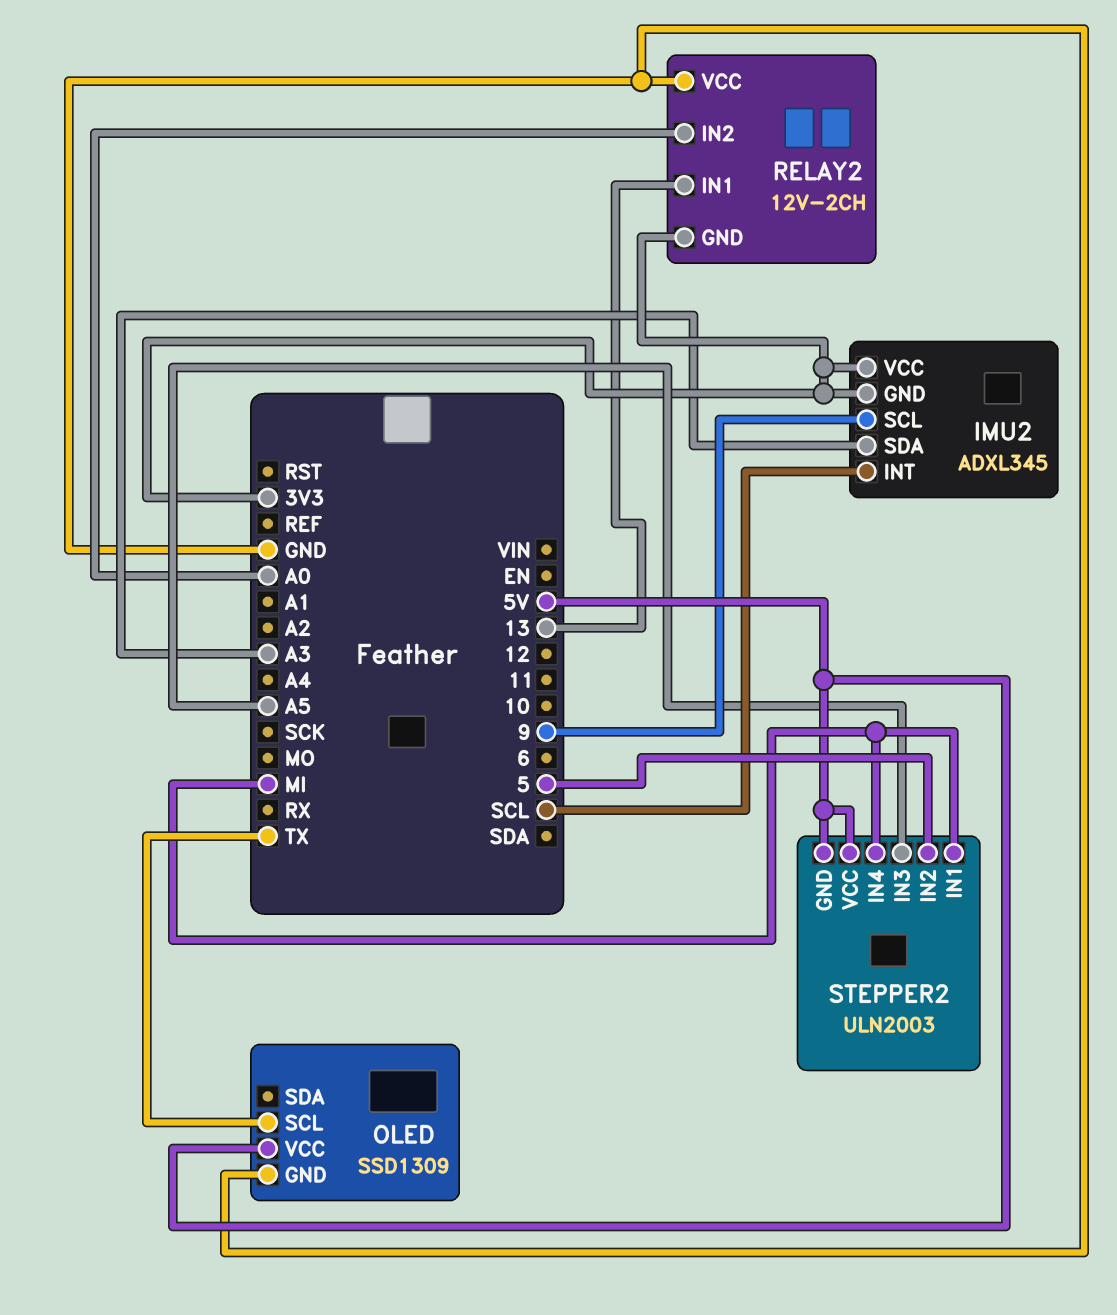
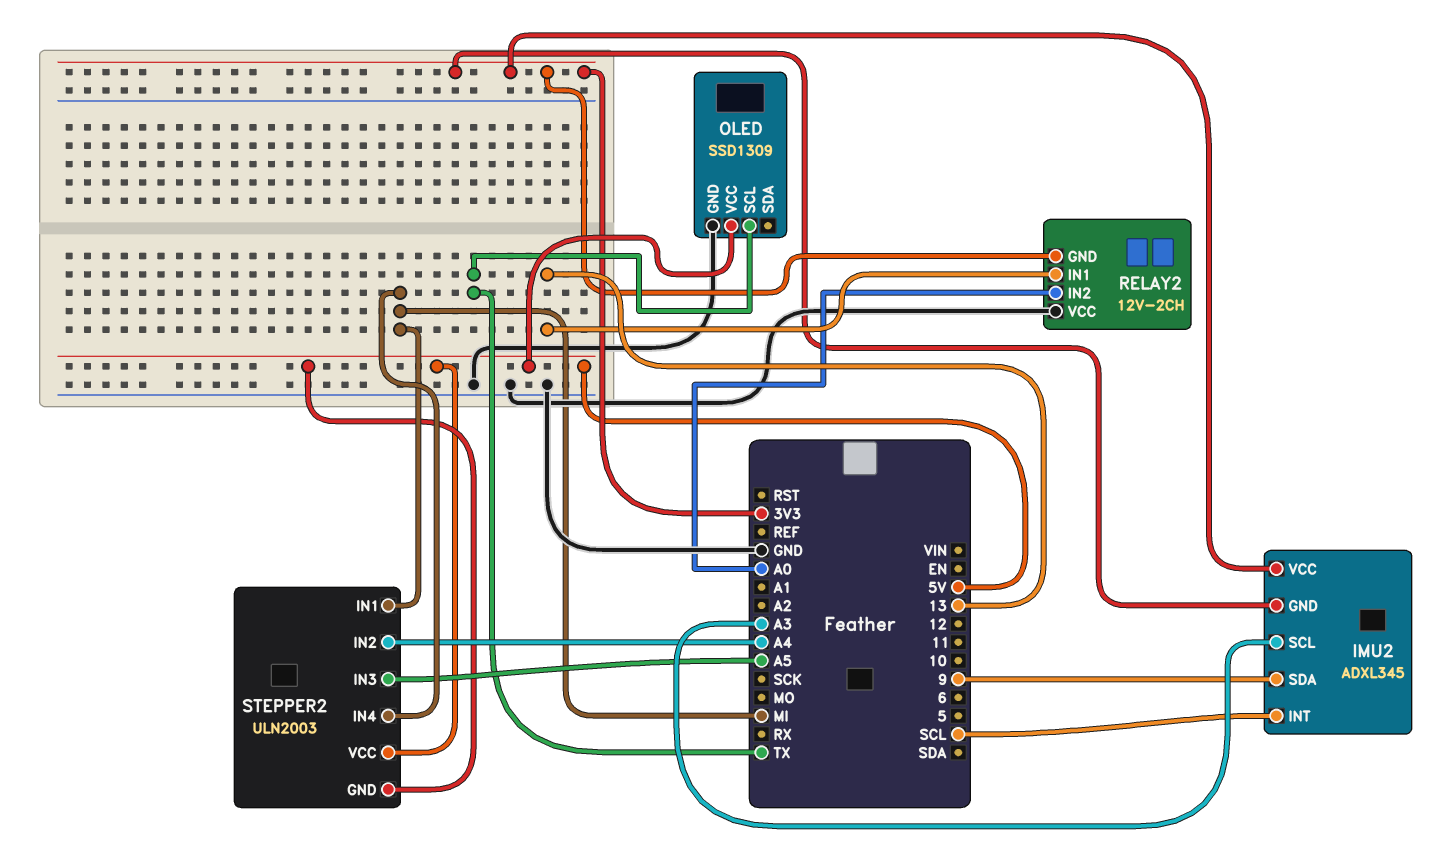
IMU2 pin SCL: 9 -> A3
IMU2 pin SDA: A3 -> 9
STEPPER2 pin IN2: 5 -> A4

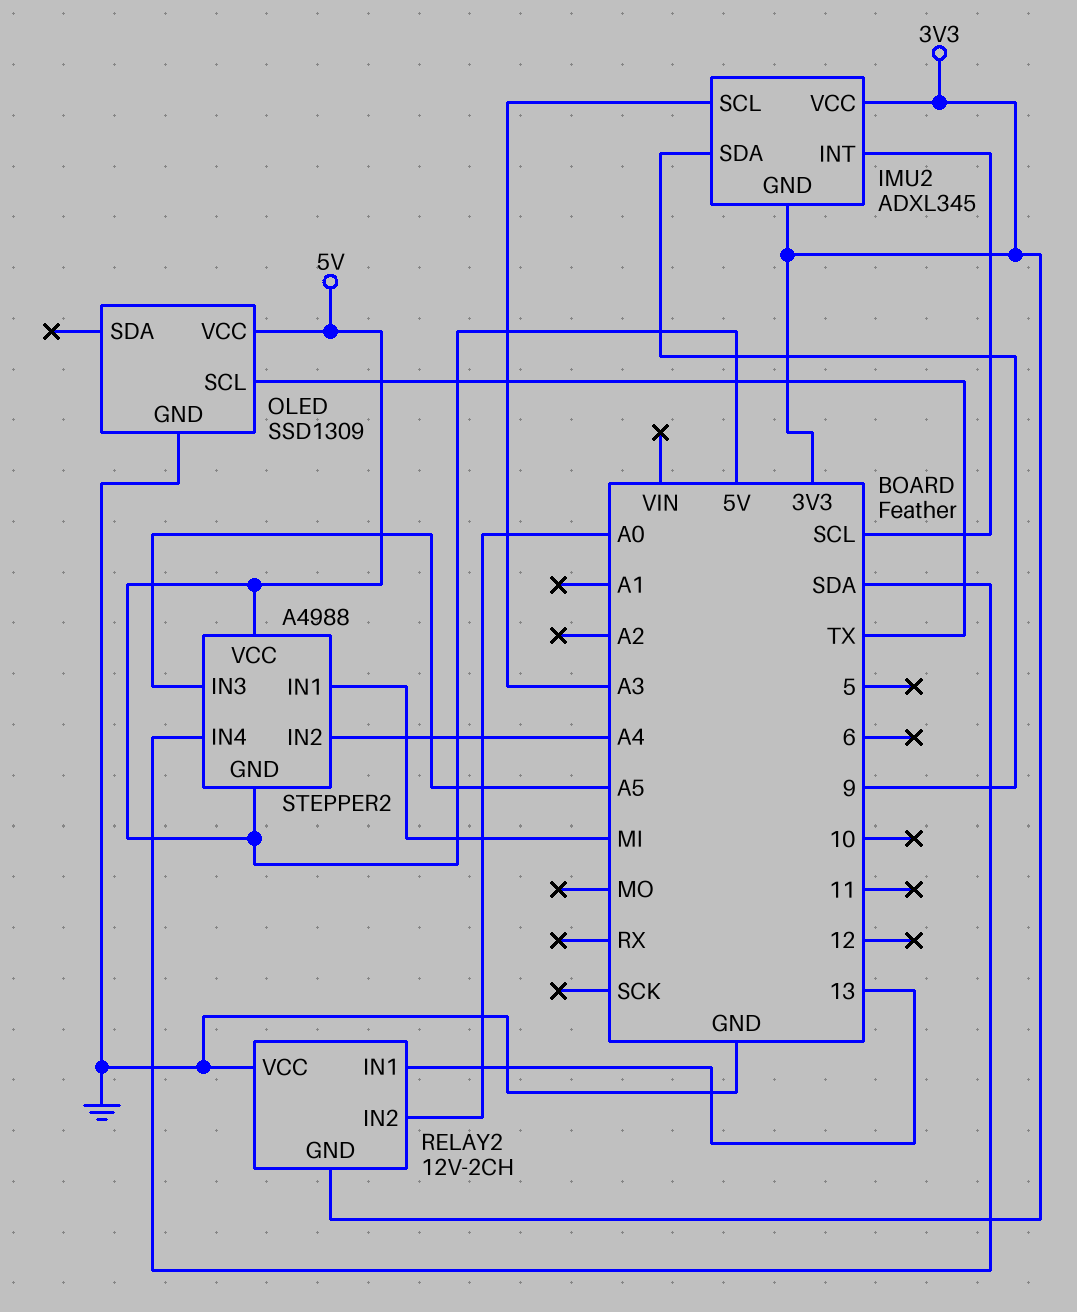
STEPPER2: ULN2003 -> A4988
STEPPER2 pin IN4: MI -> SDA

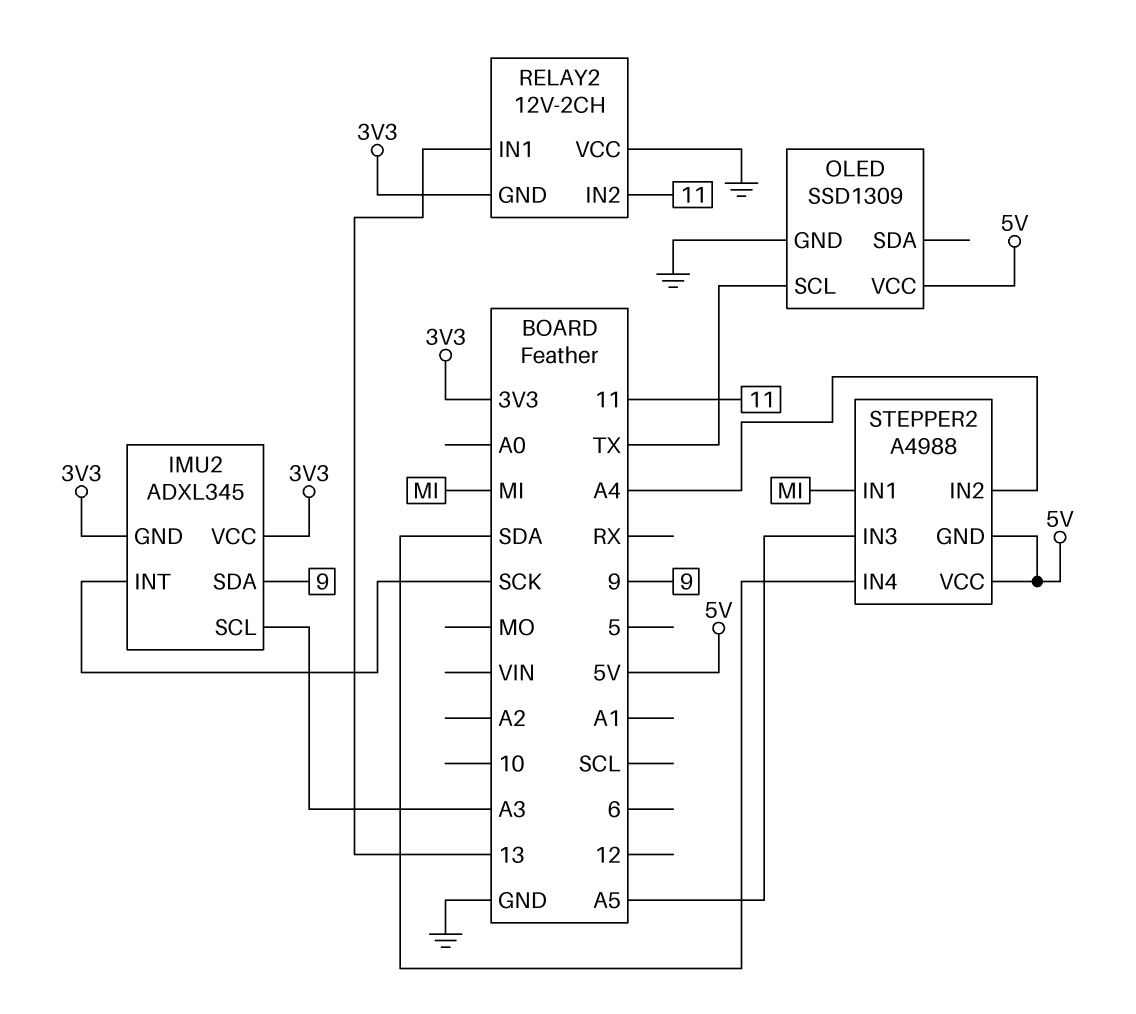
IMU2 pin INT: SCL -> SCK
RELAY2 pin IN2: A0 -> 11

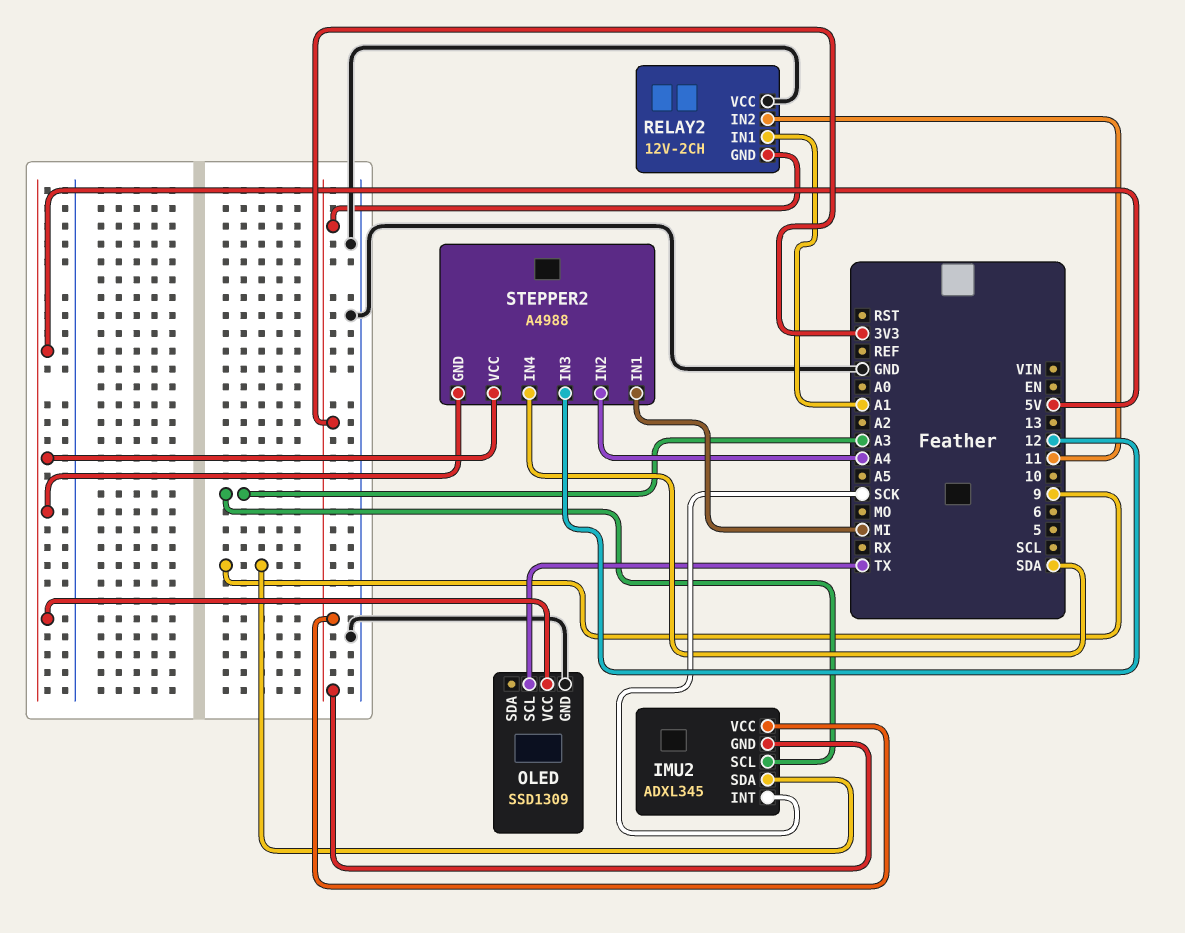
RELAY2 pin IN1: 13 -> A1
STEPPER2 pin IN3: A5 -> 12

